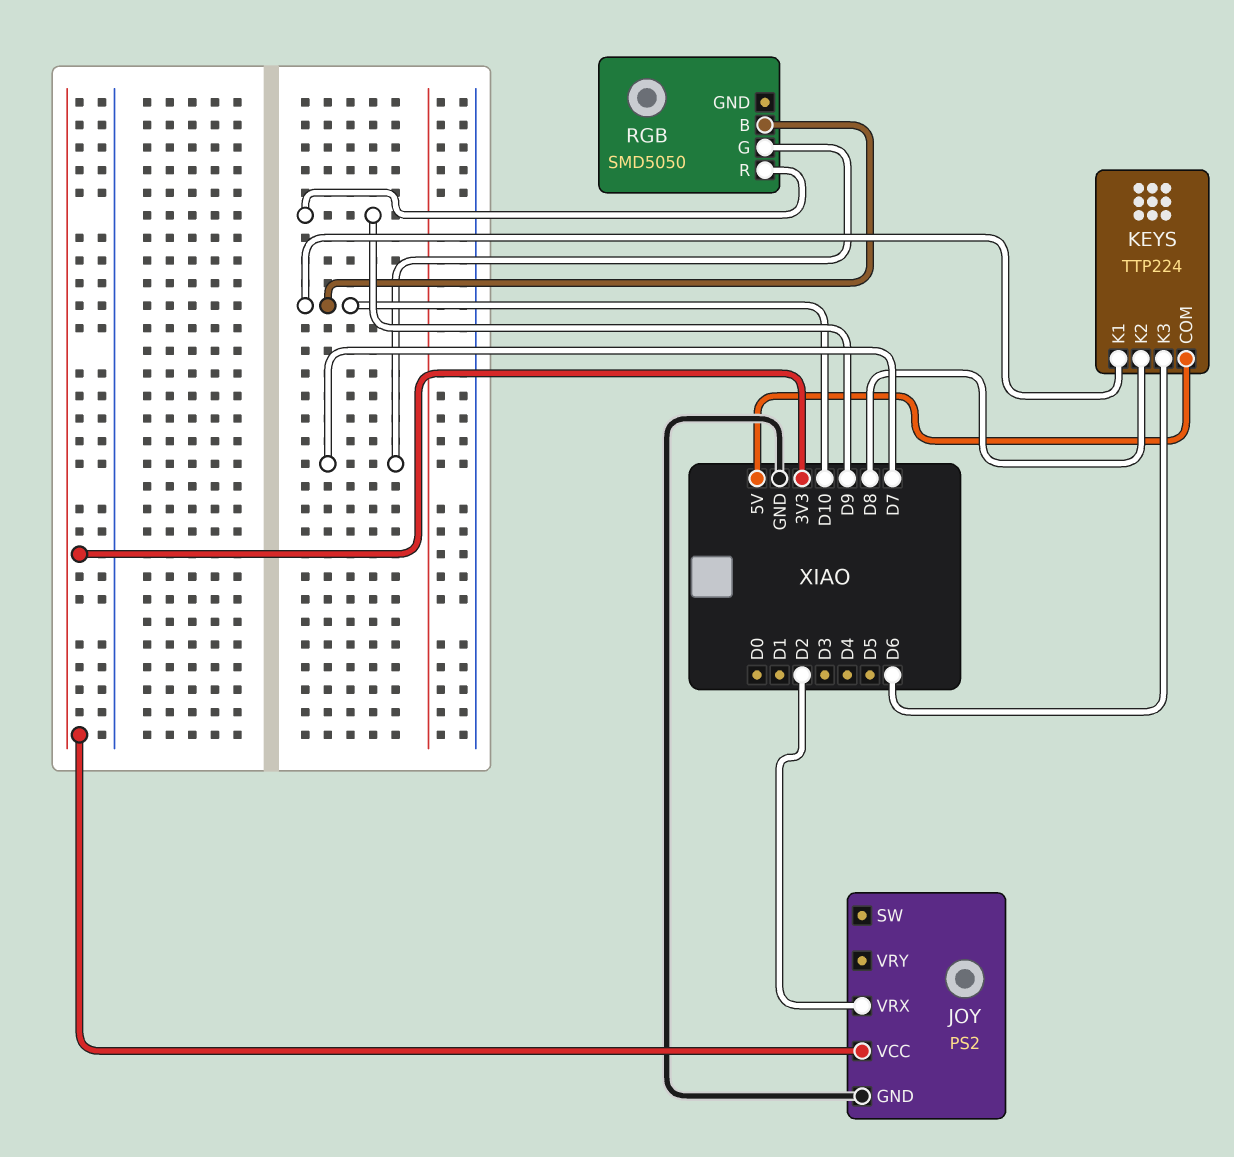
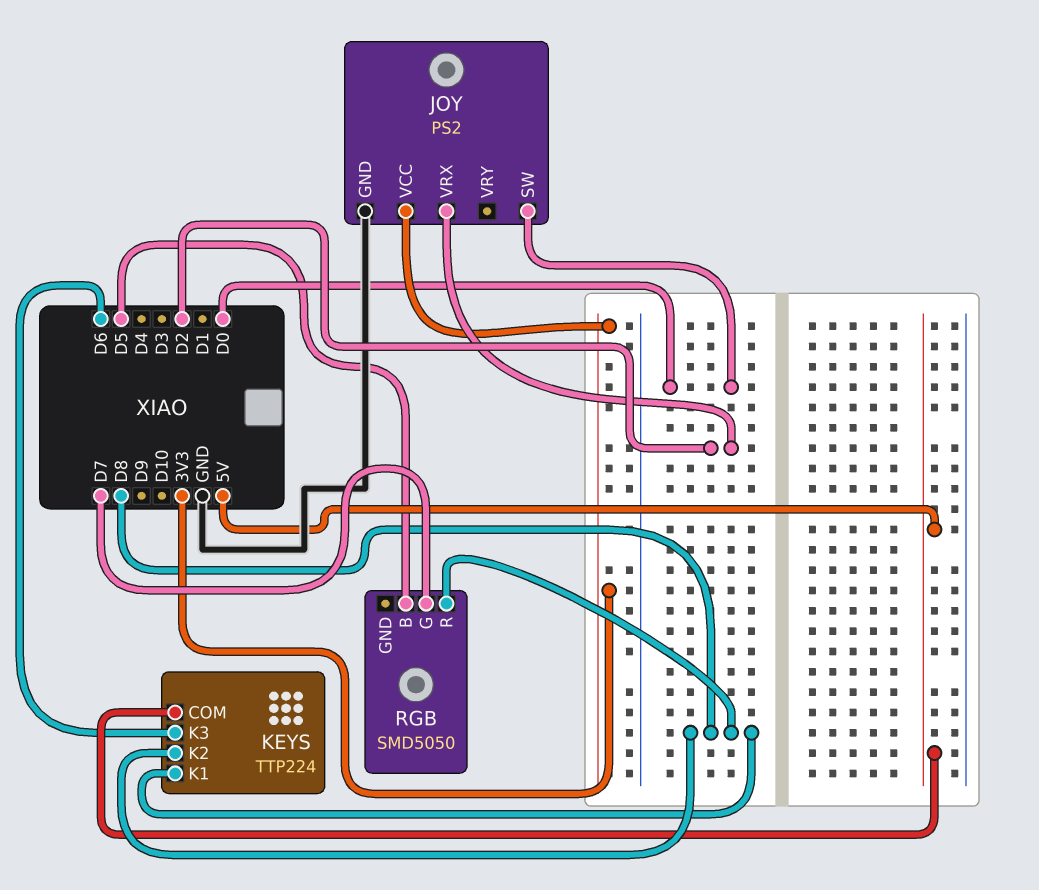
JOY pin SW: none -> D0
KEYS pin K1: D10 -> D8
RGB pin B: D10 -> D5
RGB pin R: D9 -> D8

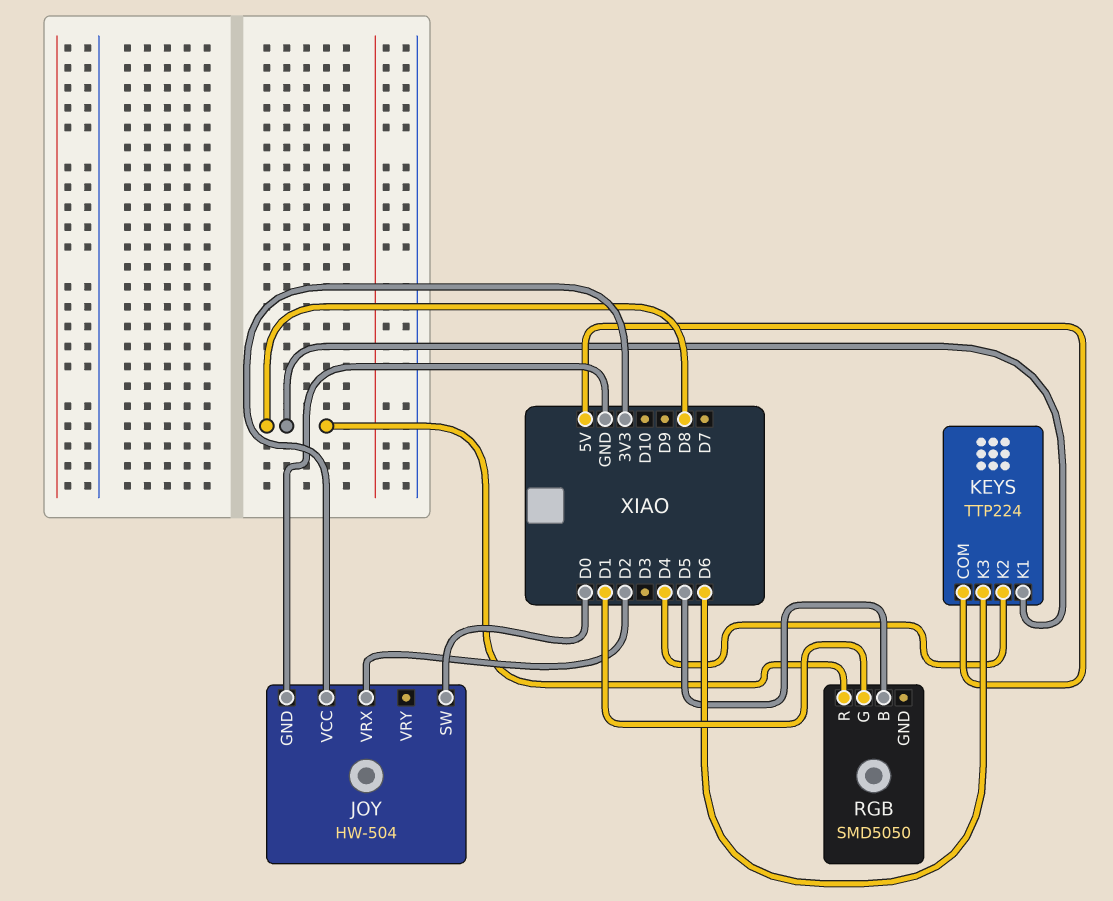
JOY: PS2 -> HW-504
KEYS pin K2: D8 -> D4
RGB pin G: D7 -> D1

